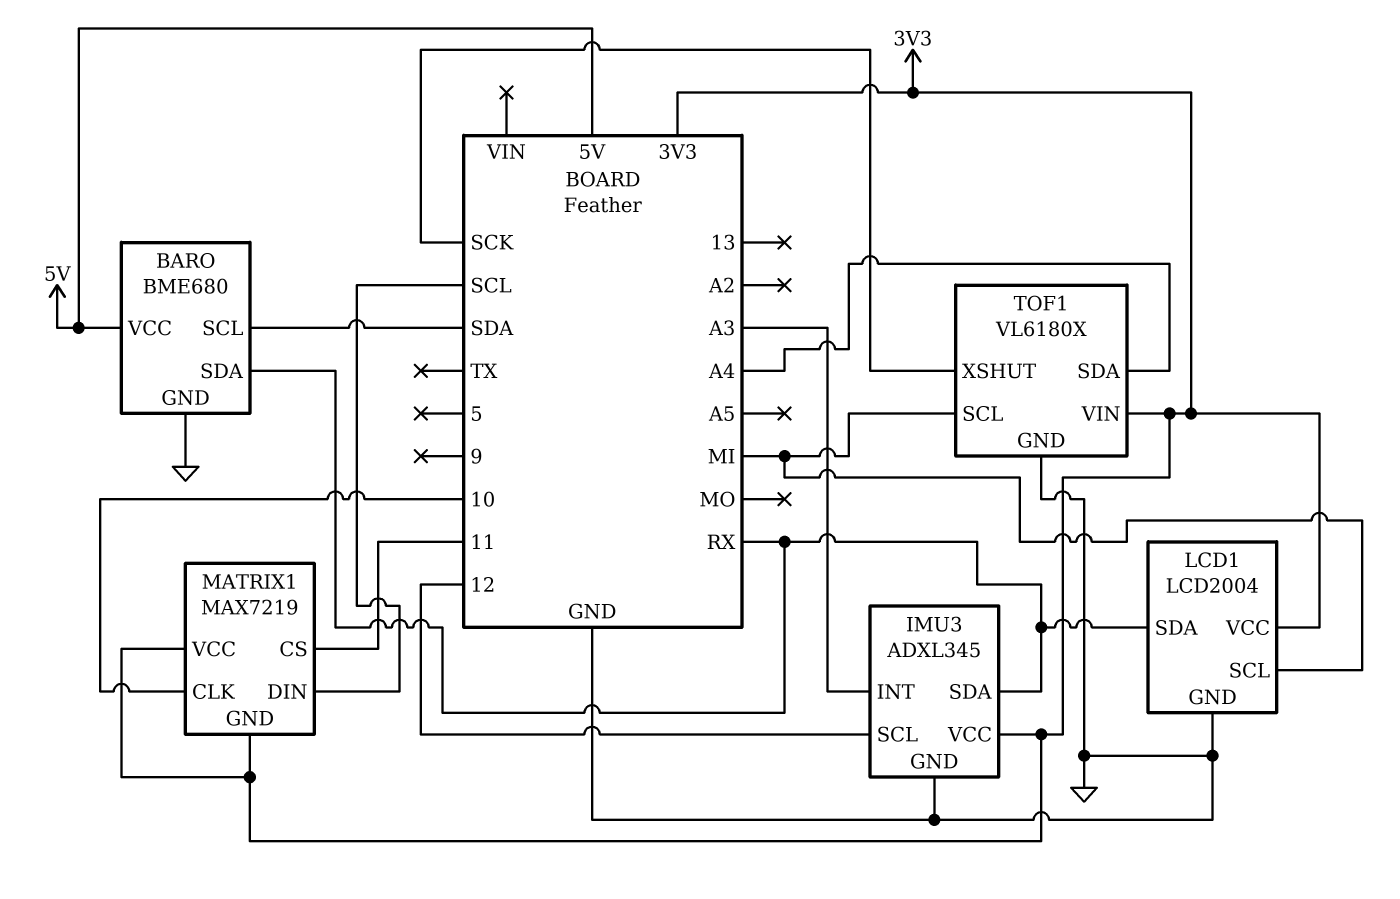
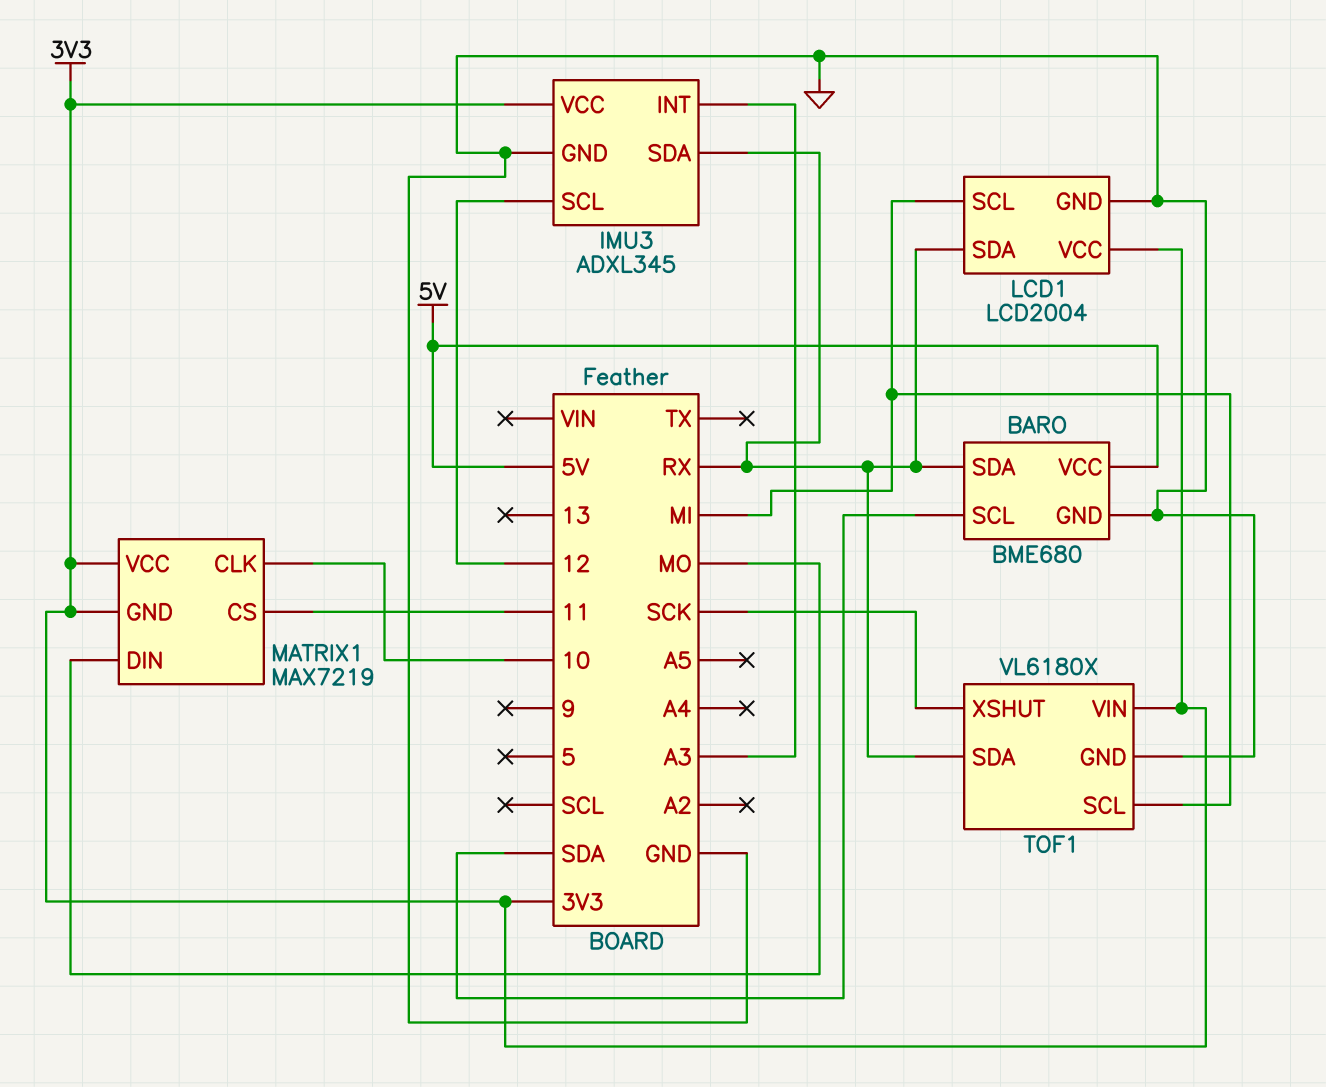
MATRIX1 pin DIN: SCL -> MO
TOF1 pin SDA: A4 -> RX

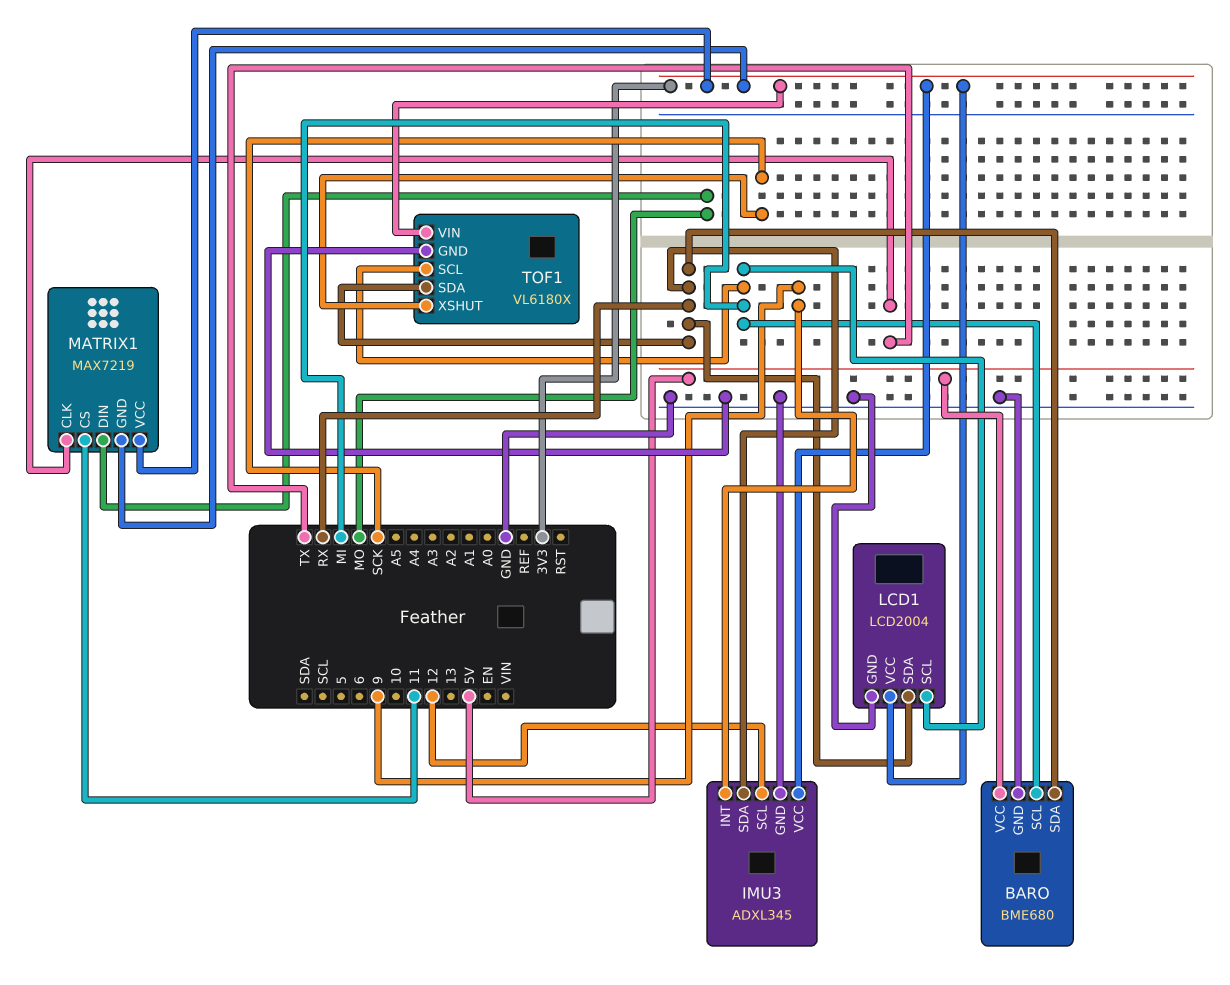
BARO pin SCL: SDA -> MI
IMU3 pin INT: A3 -> 9
MATRIX1 pin CLK: 10 -> TX

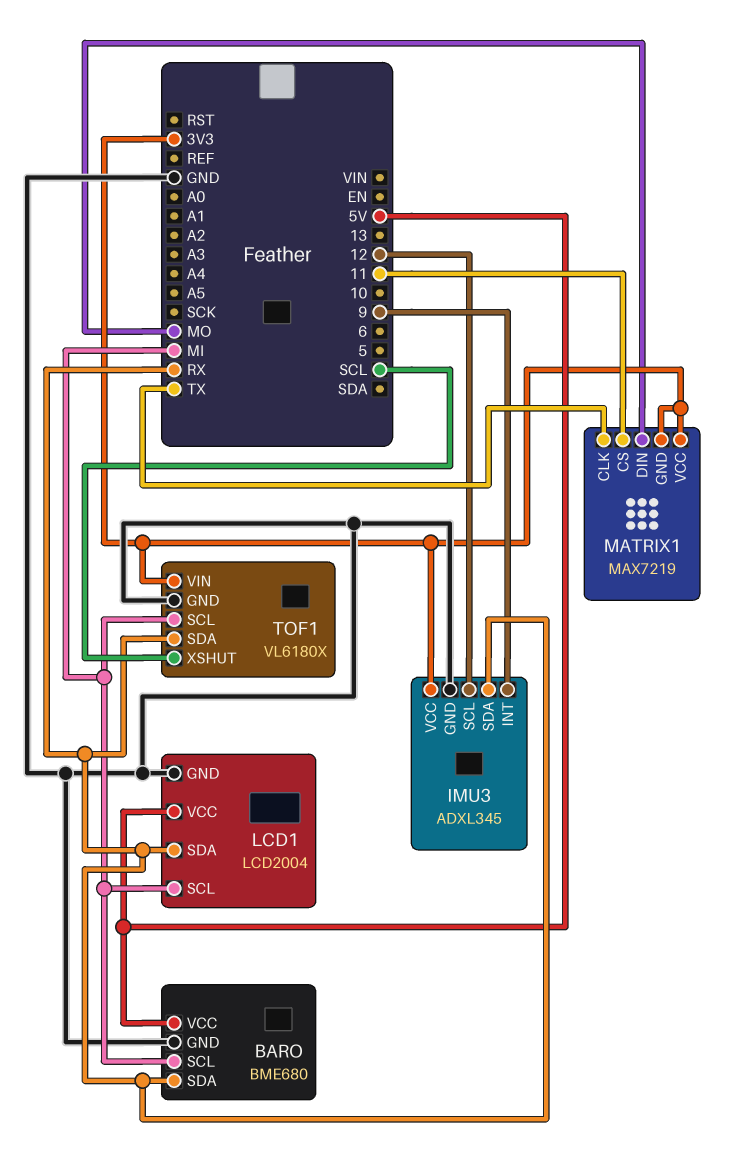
LCD1 pin VCC: 3V3 -> 5V
TOF1 pin XSHUT: SCK -> SCL

